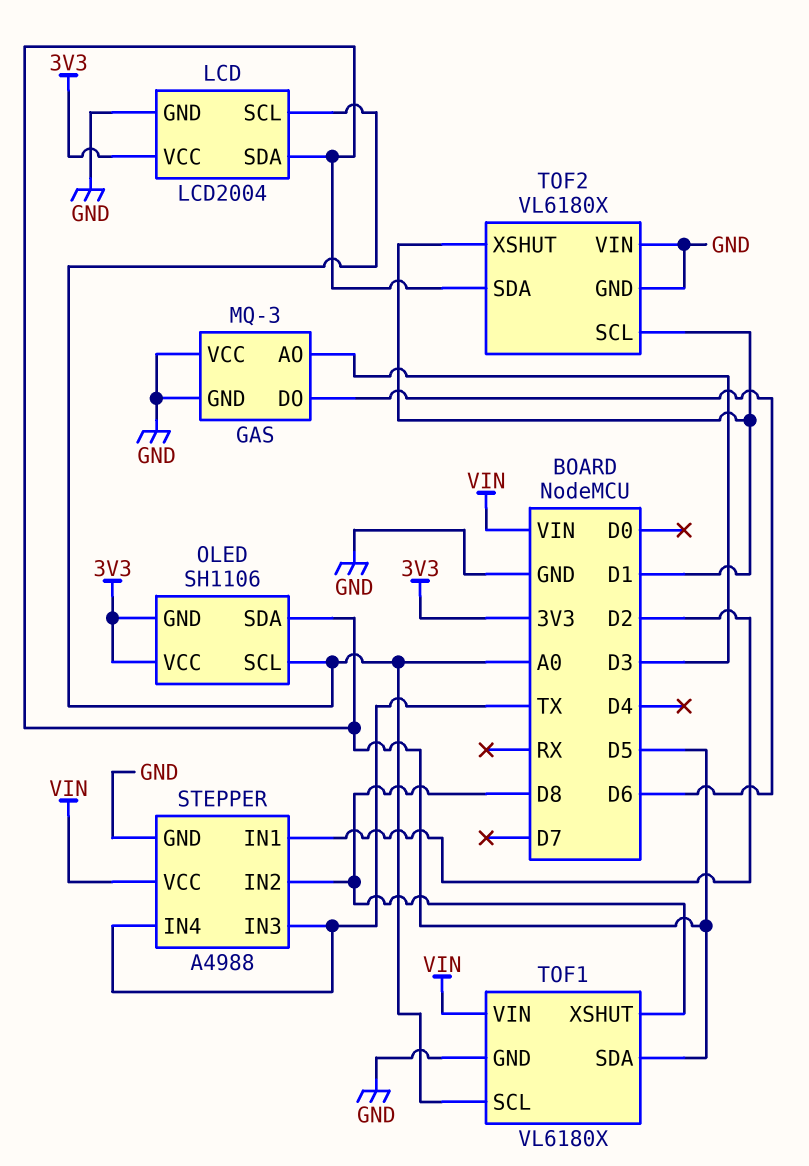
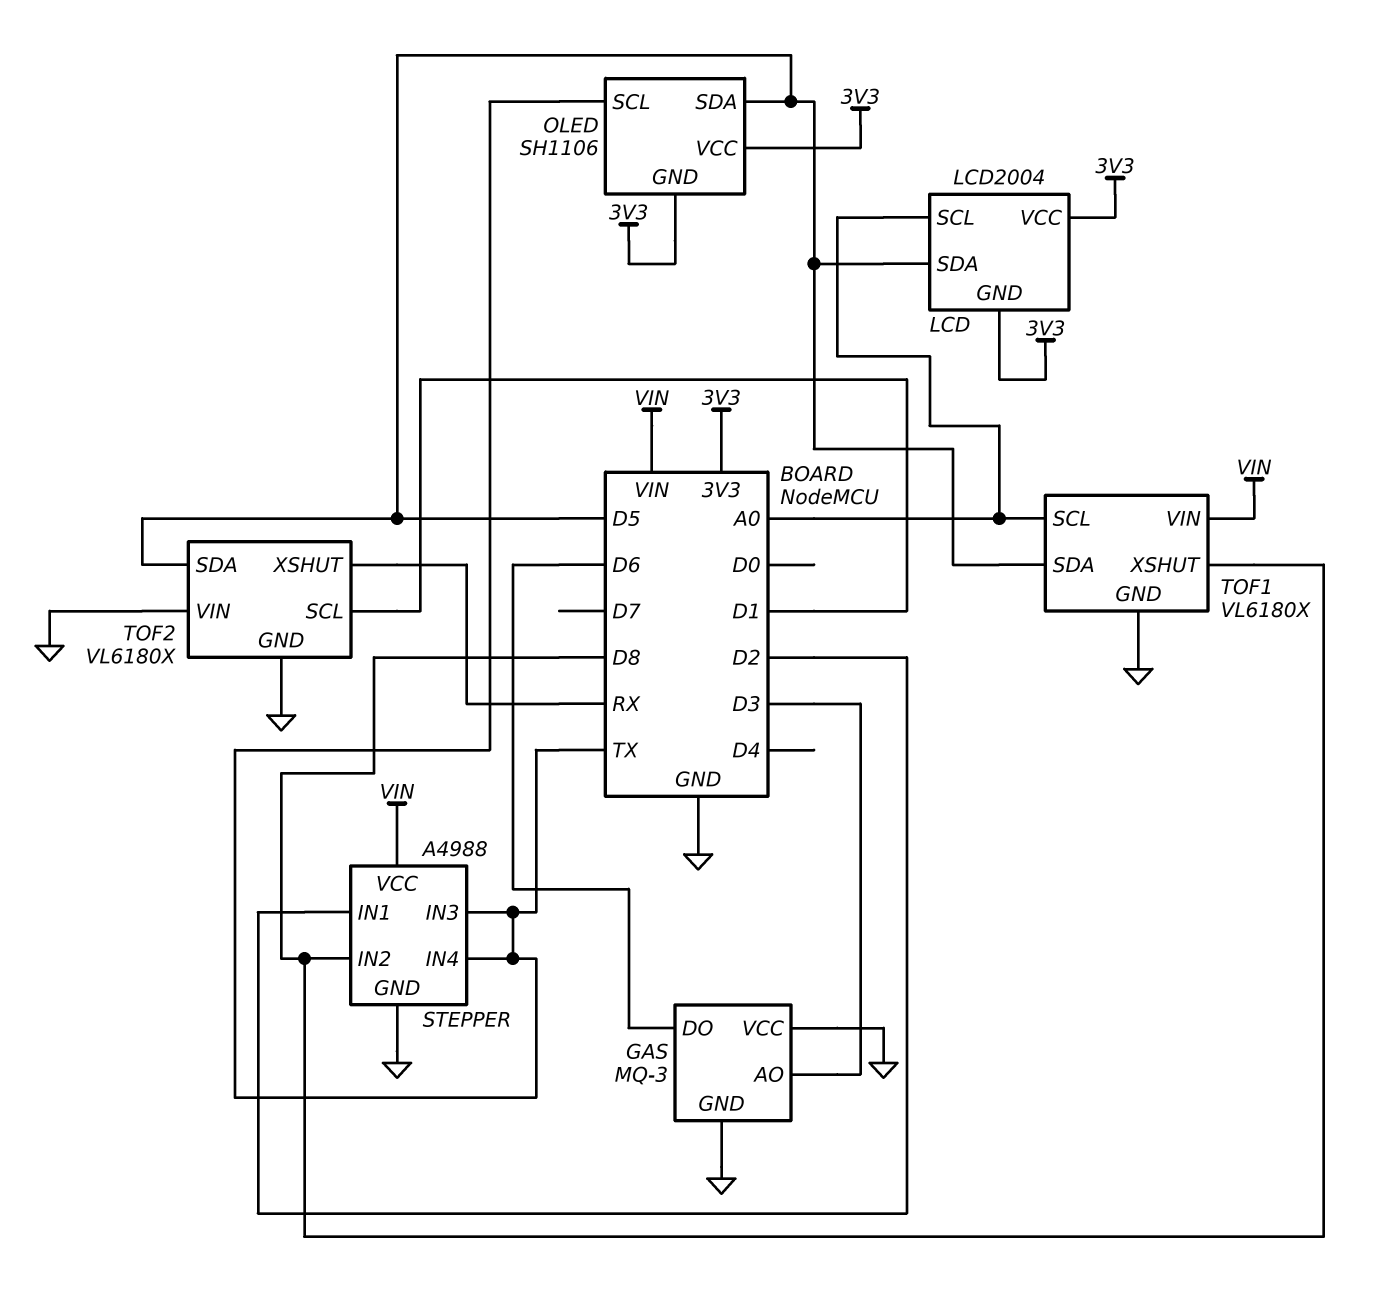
LCD pin GND: GND -> 3V3
OLED pin SCL: A0 -> TX
TOF2 pin XSHUT: D1 -> RX

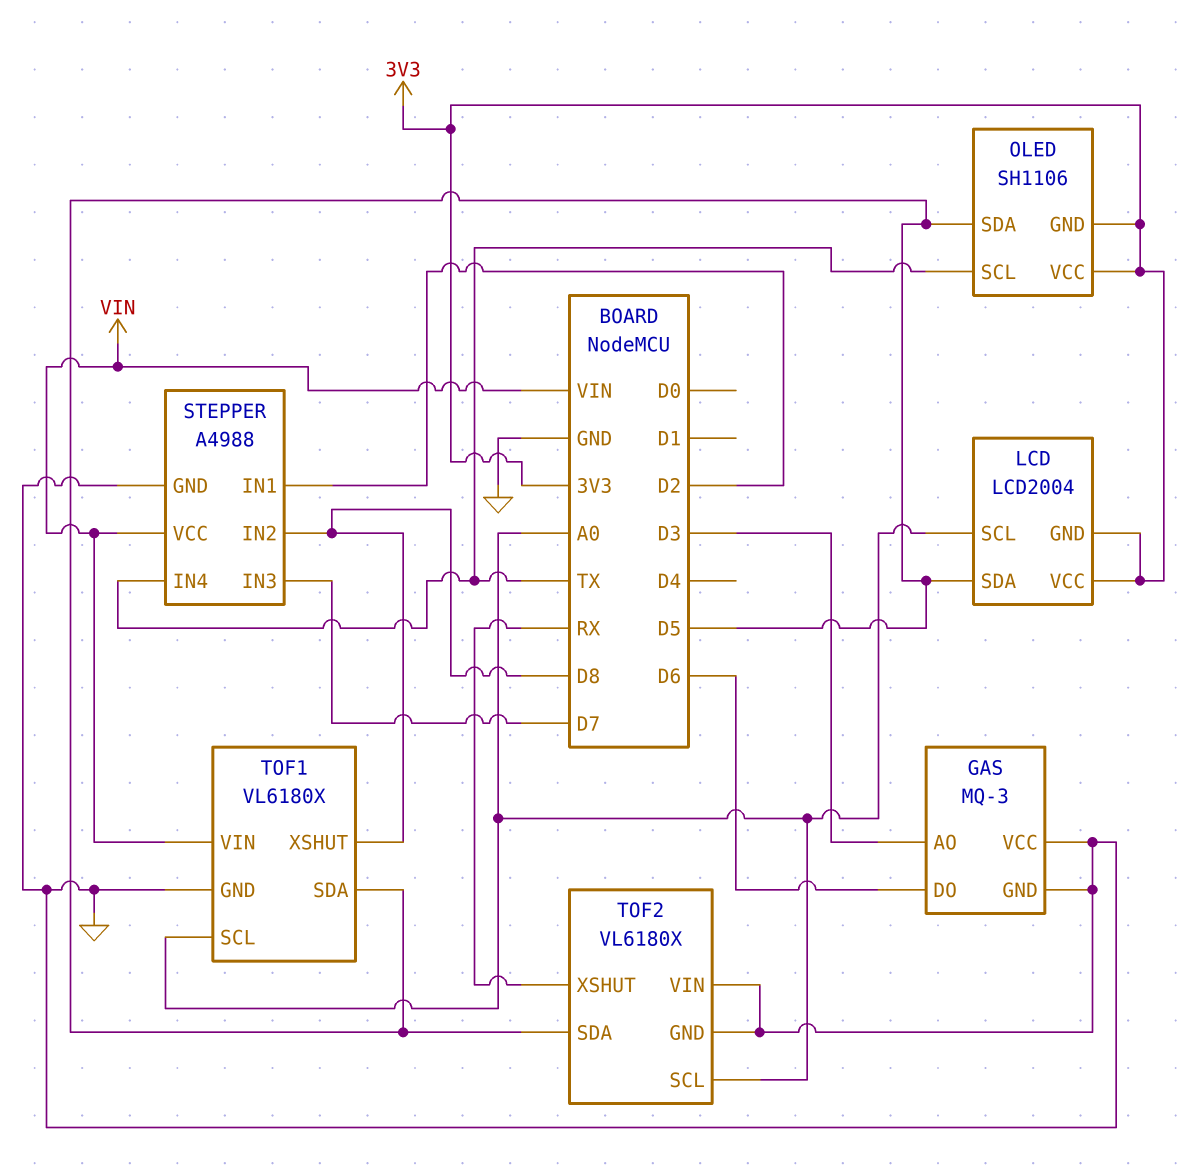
STEPPER pin IN3: TX -> D7
TOF2 pin SCL: D1 -> A0

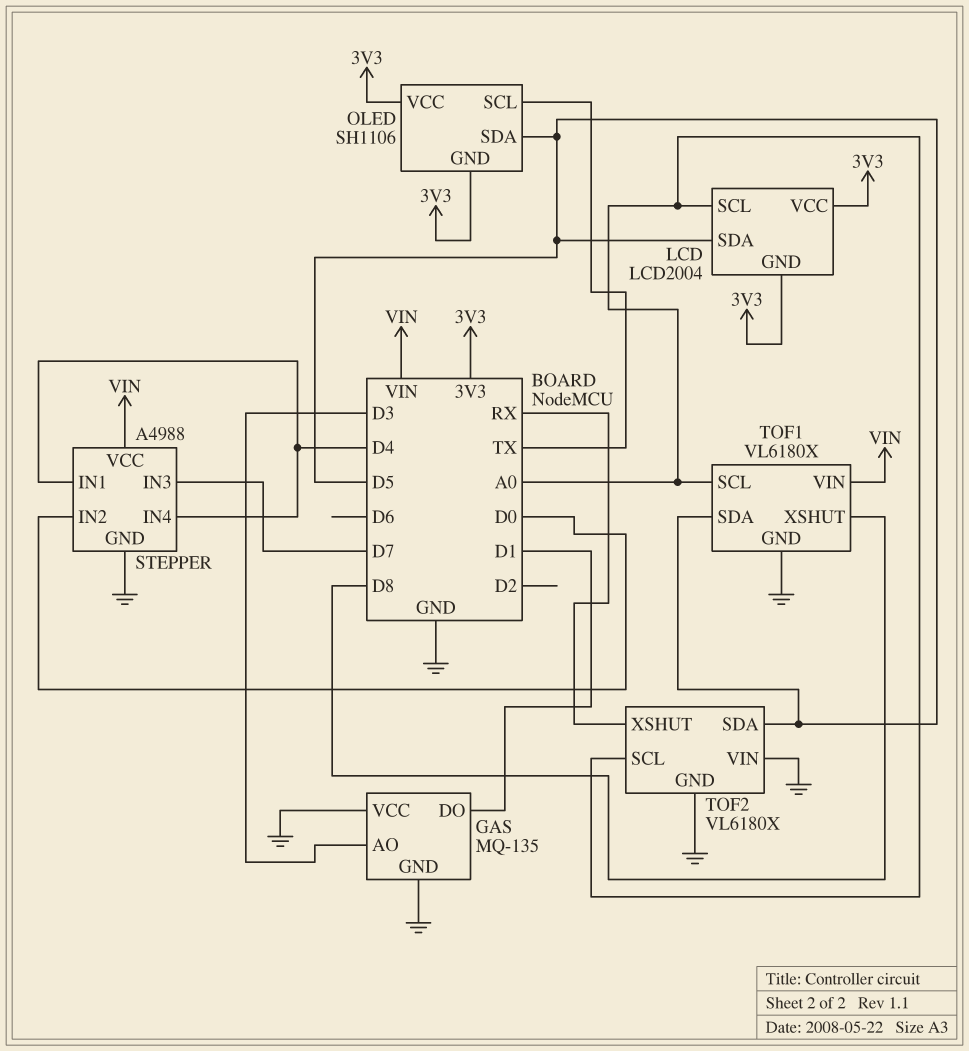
GAS: MQ-3 -> MQ-135
GAS pin DO: D6 -> D1
STEPPER pin IN1: D2 -> D4
STEPPER pin IN2: D8 -> D0
STEPPER pin IN4: TX -> D4

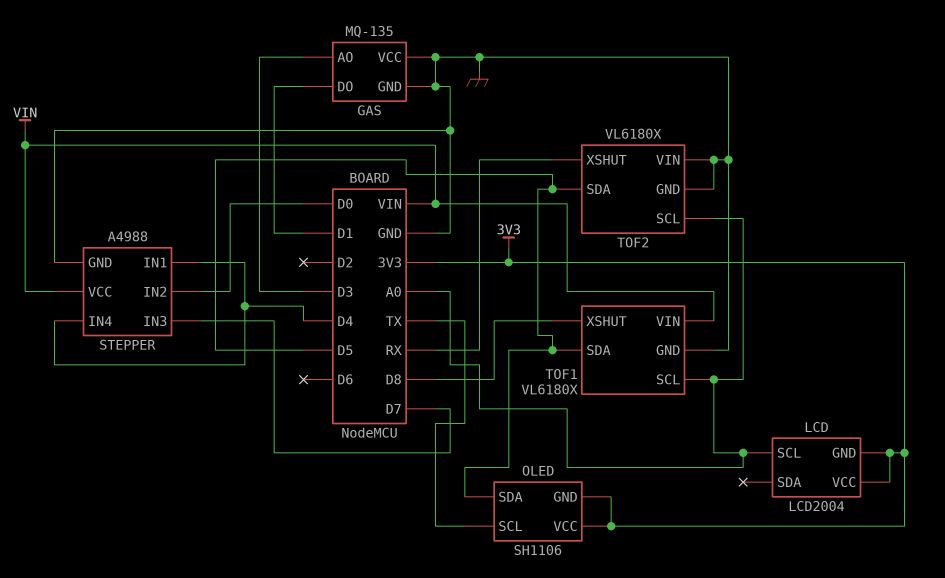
LCD pin SDA: D5 -> none

